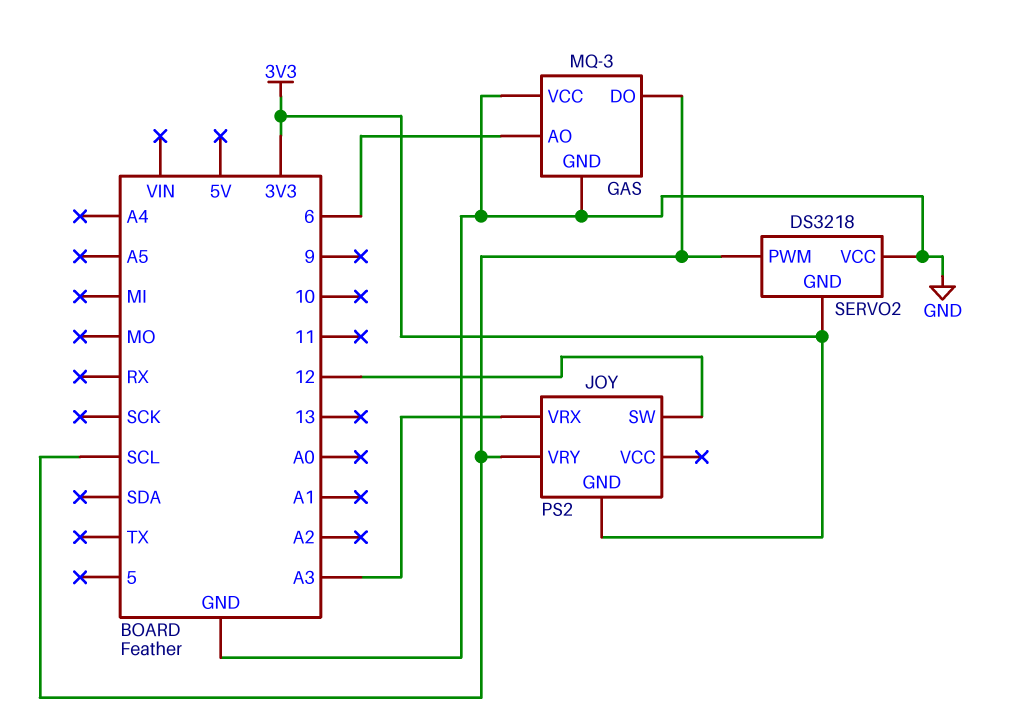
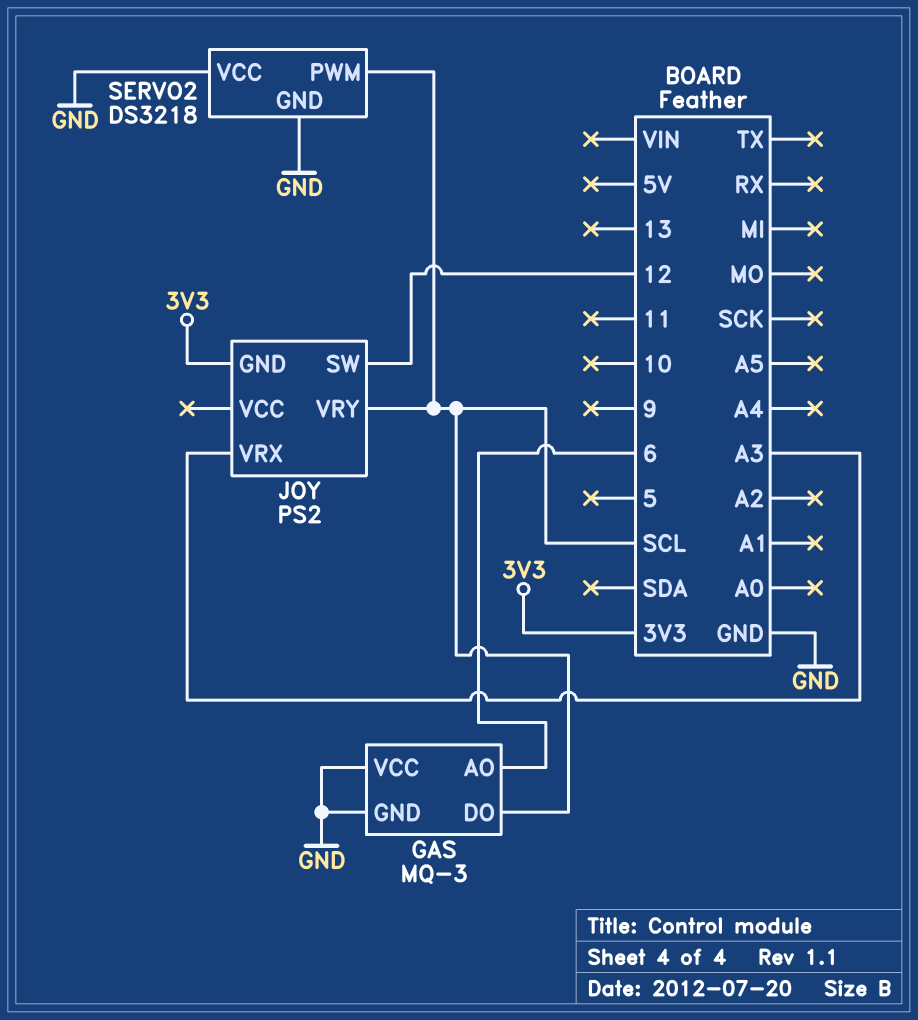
SERVO2 pin GND: 3V3 -> GND

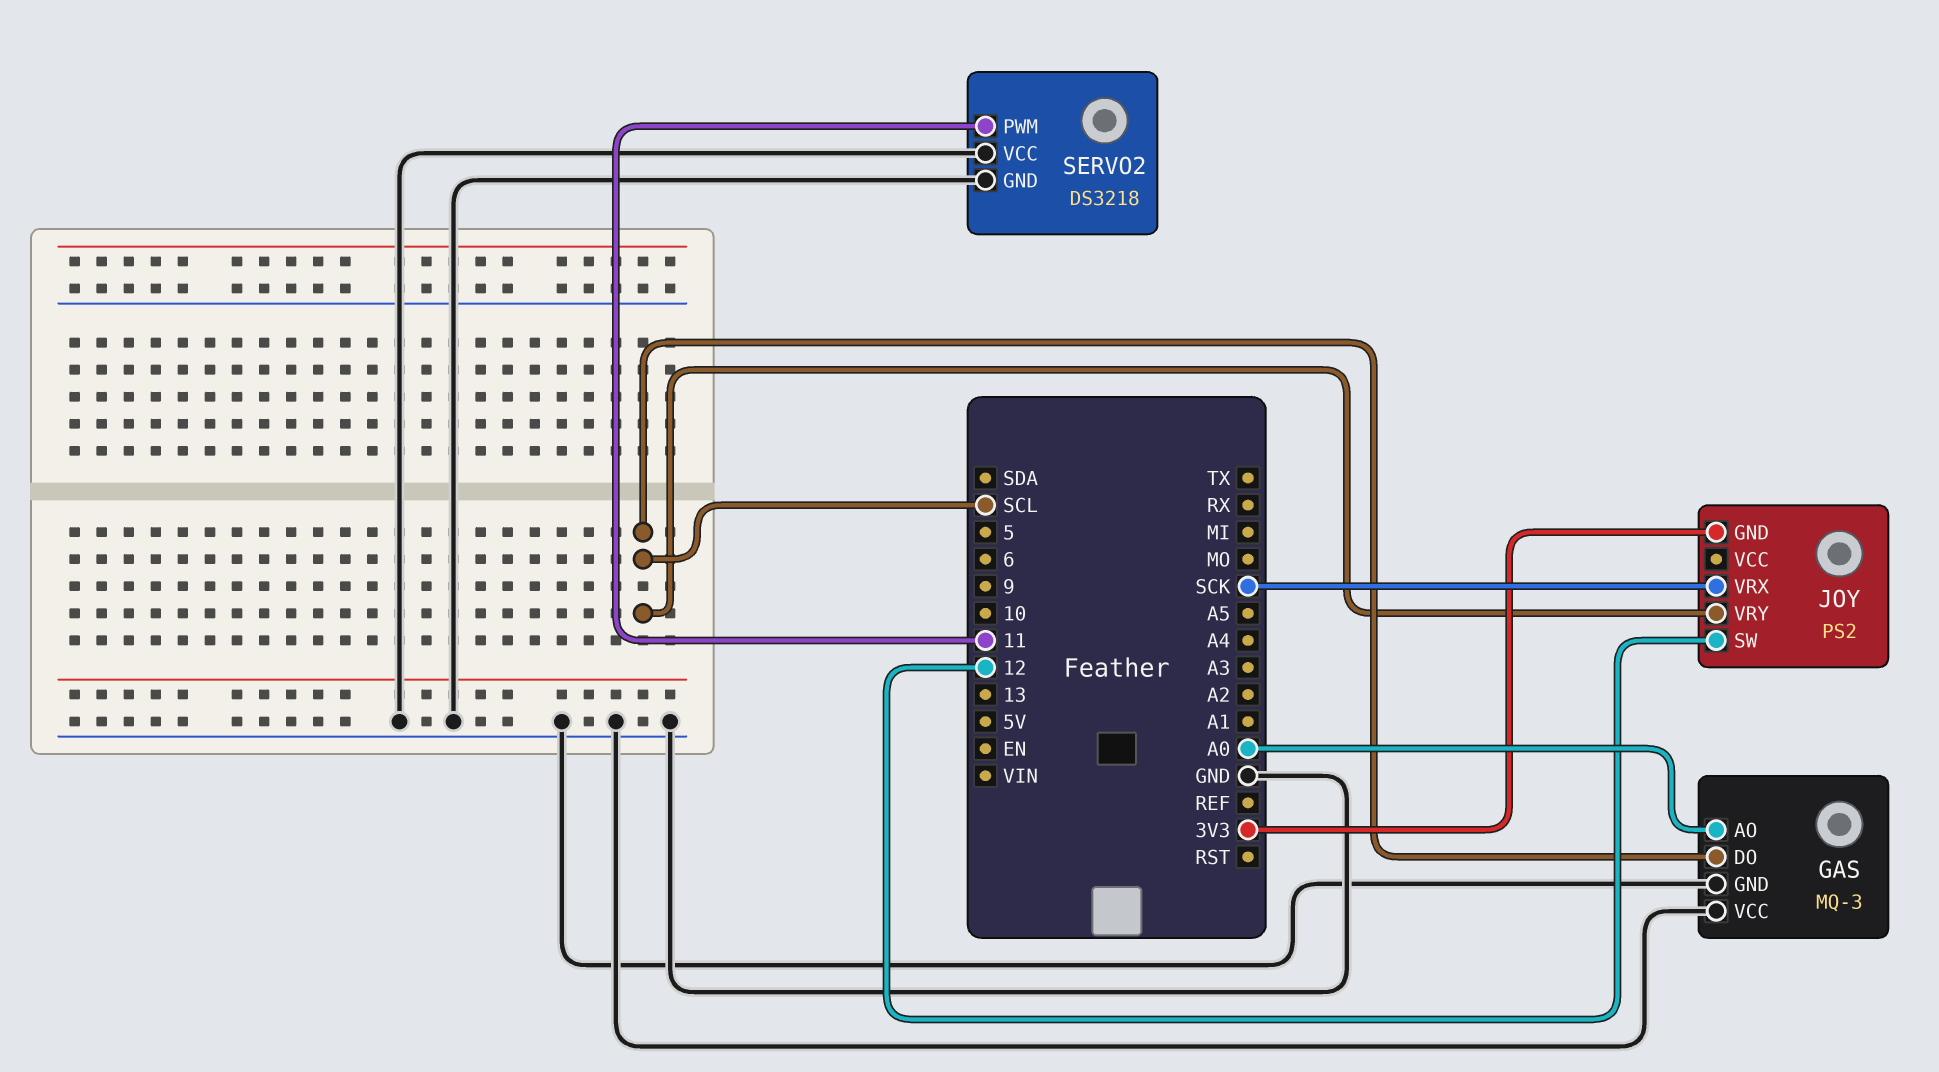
GAS pin AO: 6 -> A0
JOY pin VRX: A3 -> SCK
SERVO2 pin PWM: SCL -> 11

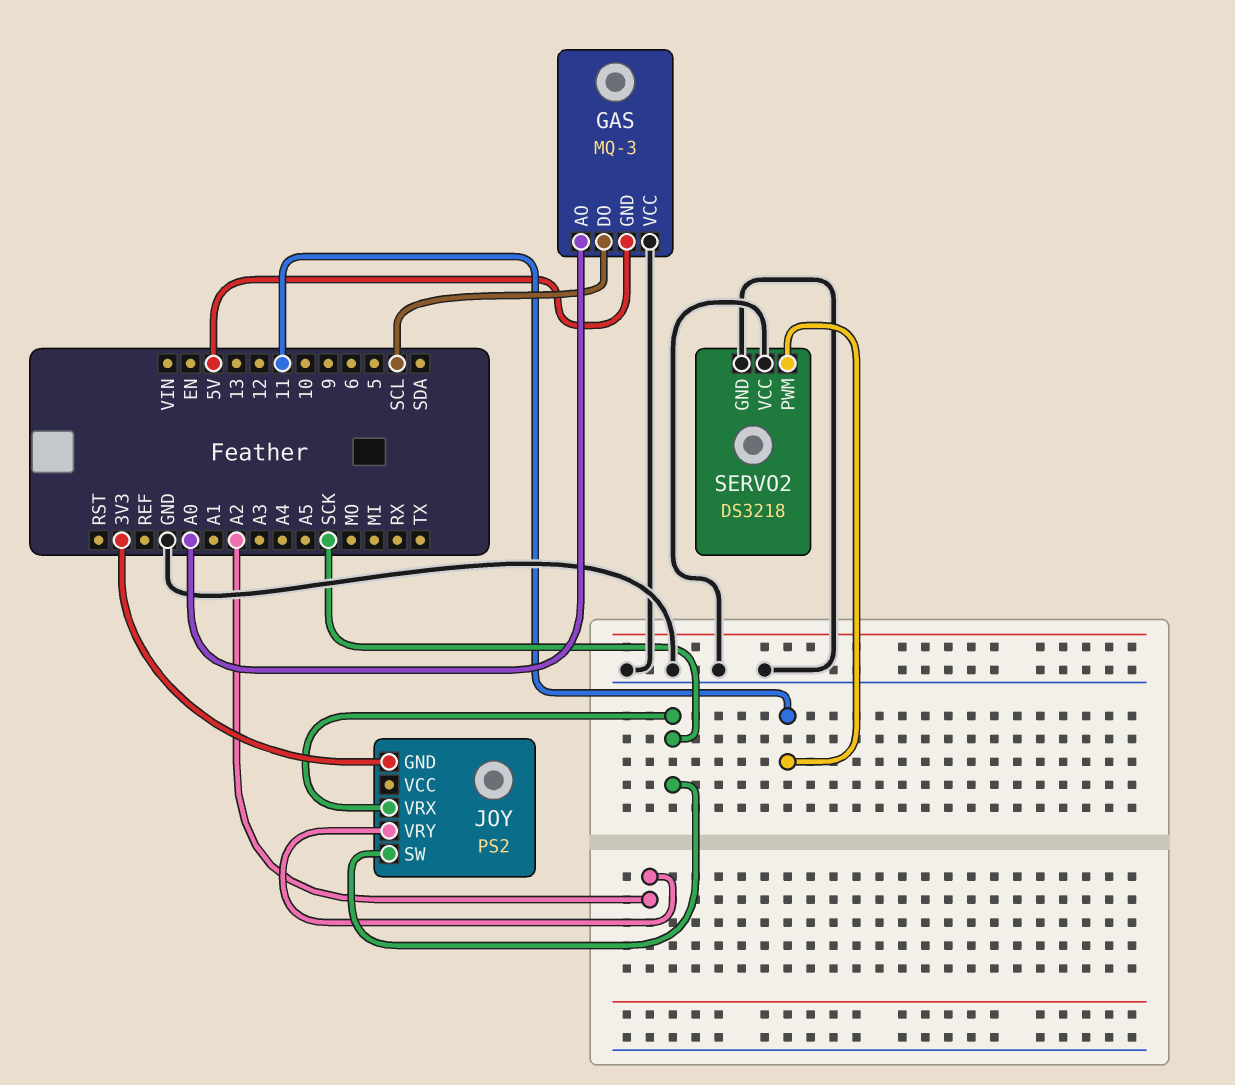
GAS pin GND: GND -> 5V
JOY pin SW: 12 -> SCK
JOY pin VRY: SCL -> A2

